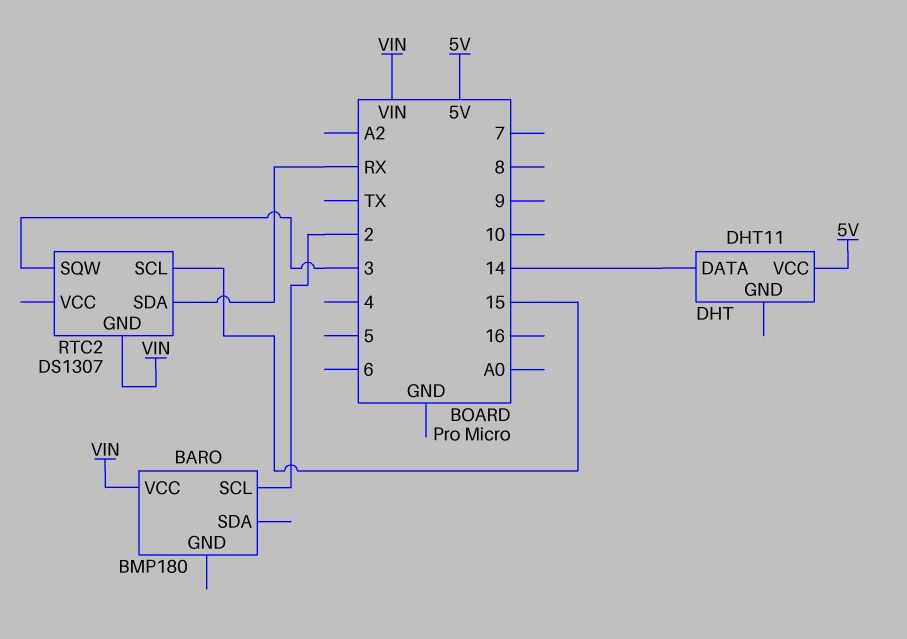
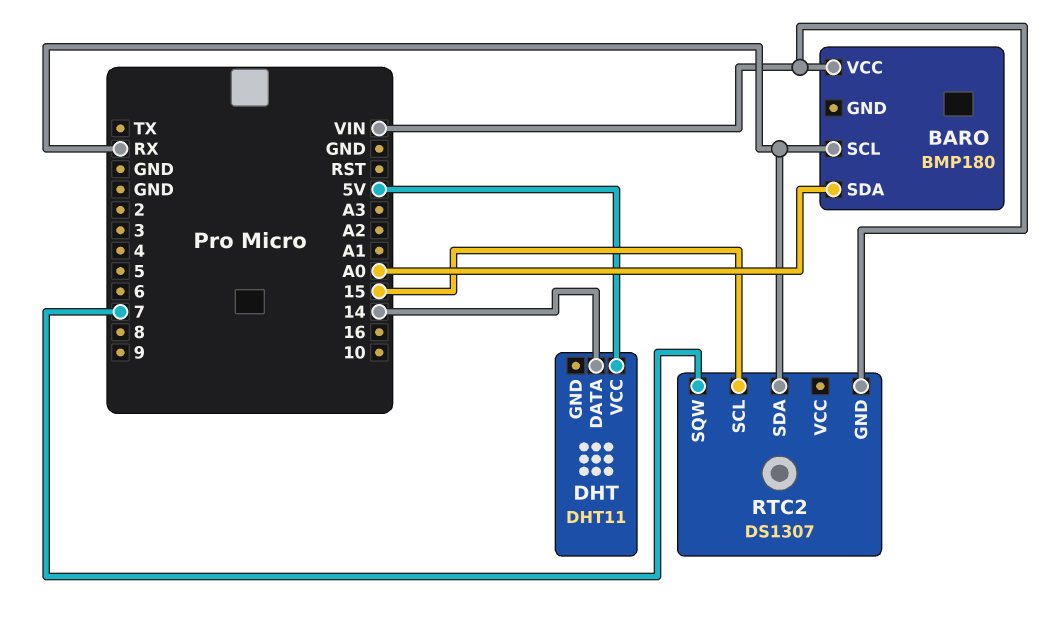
BARO pin SCL: 2 -> RX
BARO pin SDA: none -> A0
RTC2 pin SQW: 3 -> 7

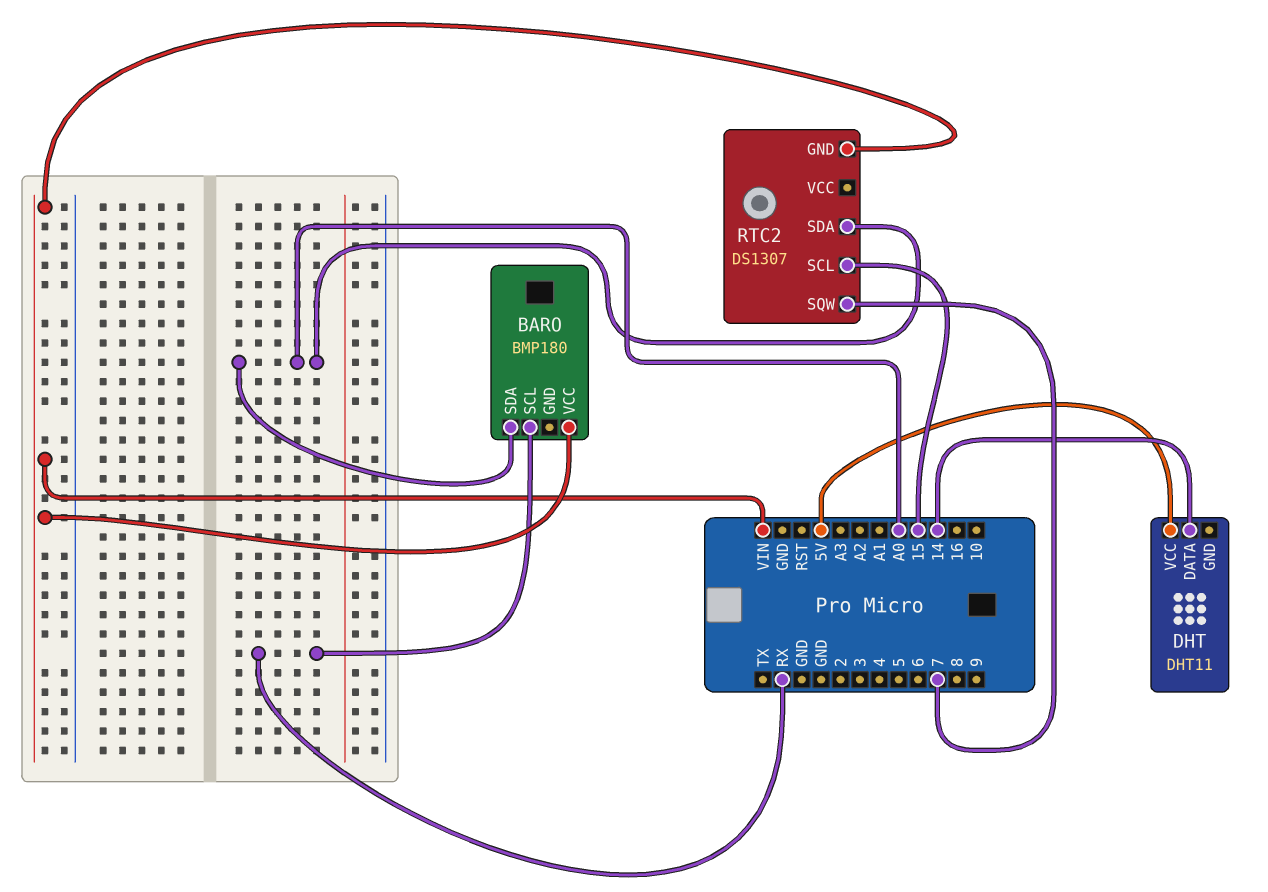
RTC2 pin SDA: RX -> A0

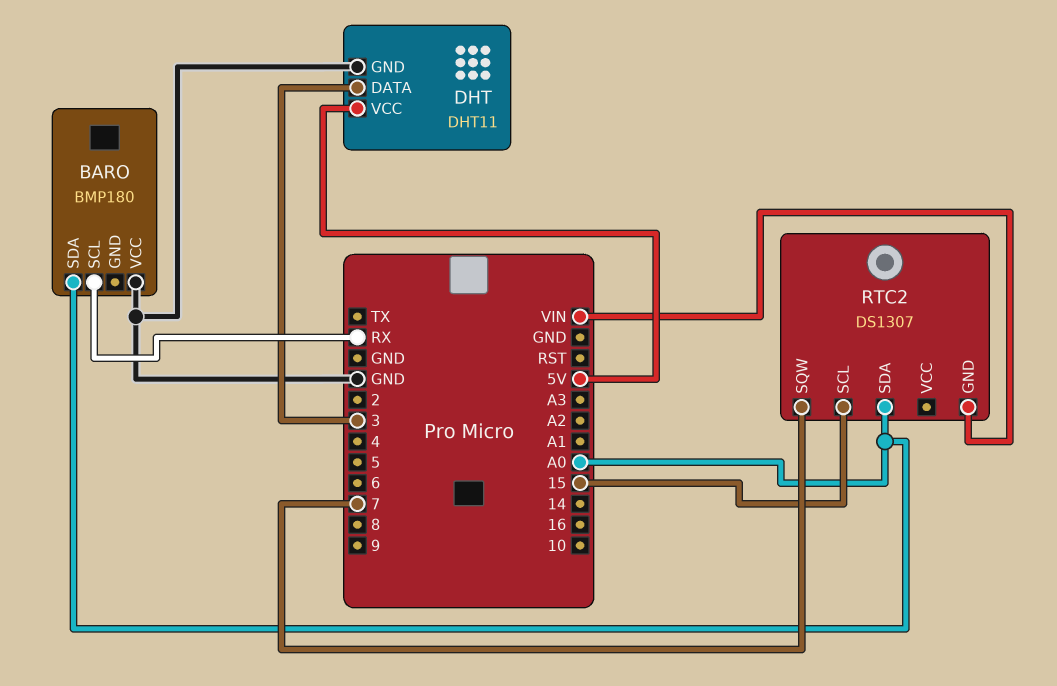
BARO pin VCC: VIN -> GND
DHT pin DATA: 14 -> 3
DHT pin GND: none -> GND

